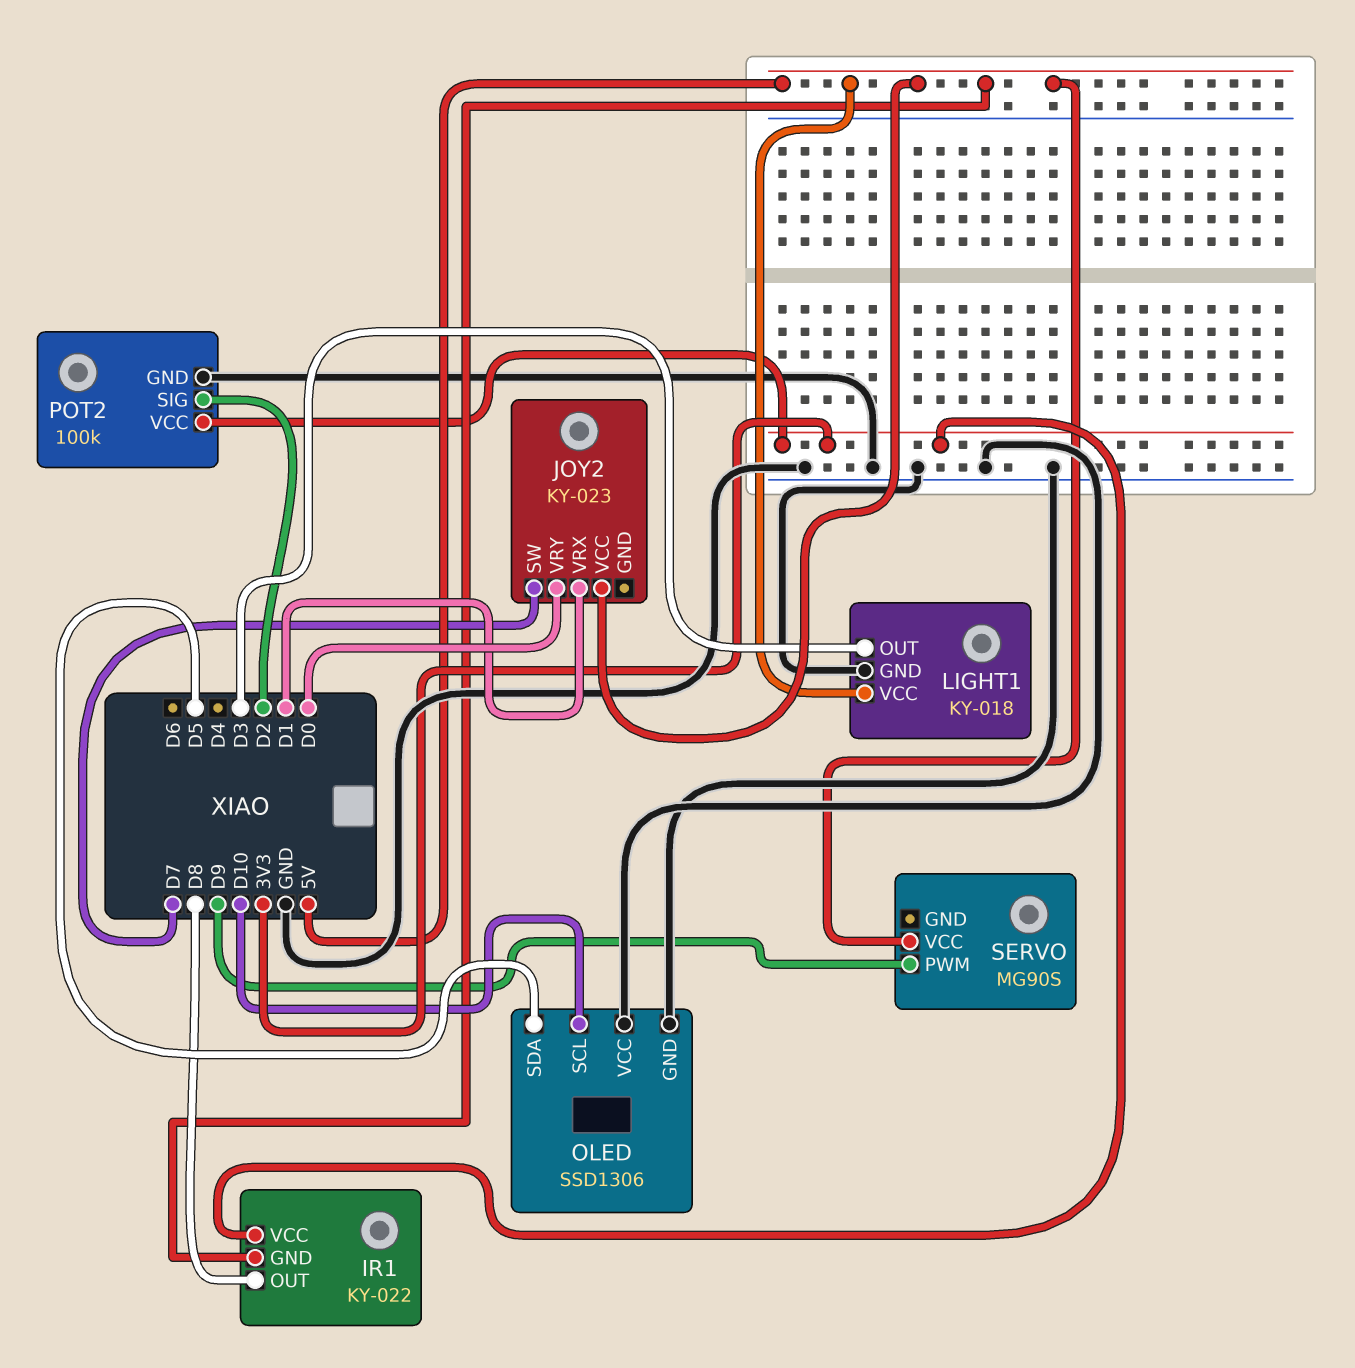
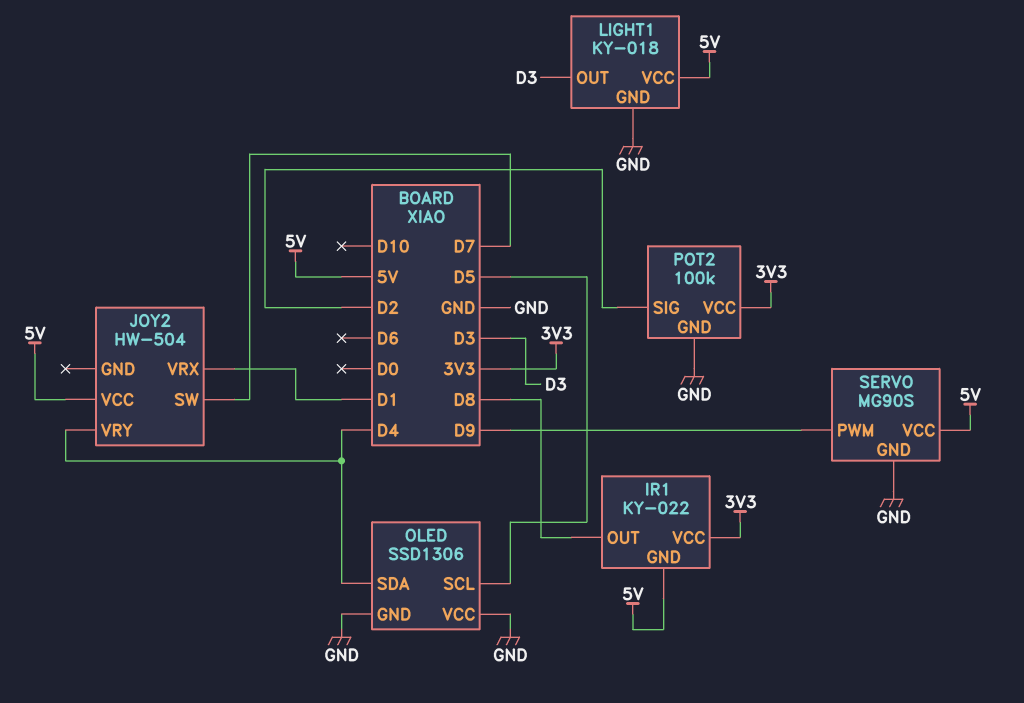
JOY2: KY-023 -> HW-504
JOY2 pin VRY: D0 -> D4
OLED pin SCL: D10 -> D5
OLED pin SDA: D5 -> D4
SERVO pin GND: none -> GND

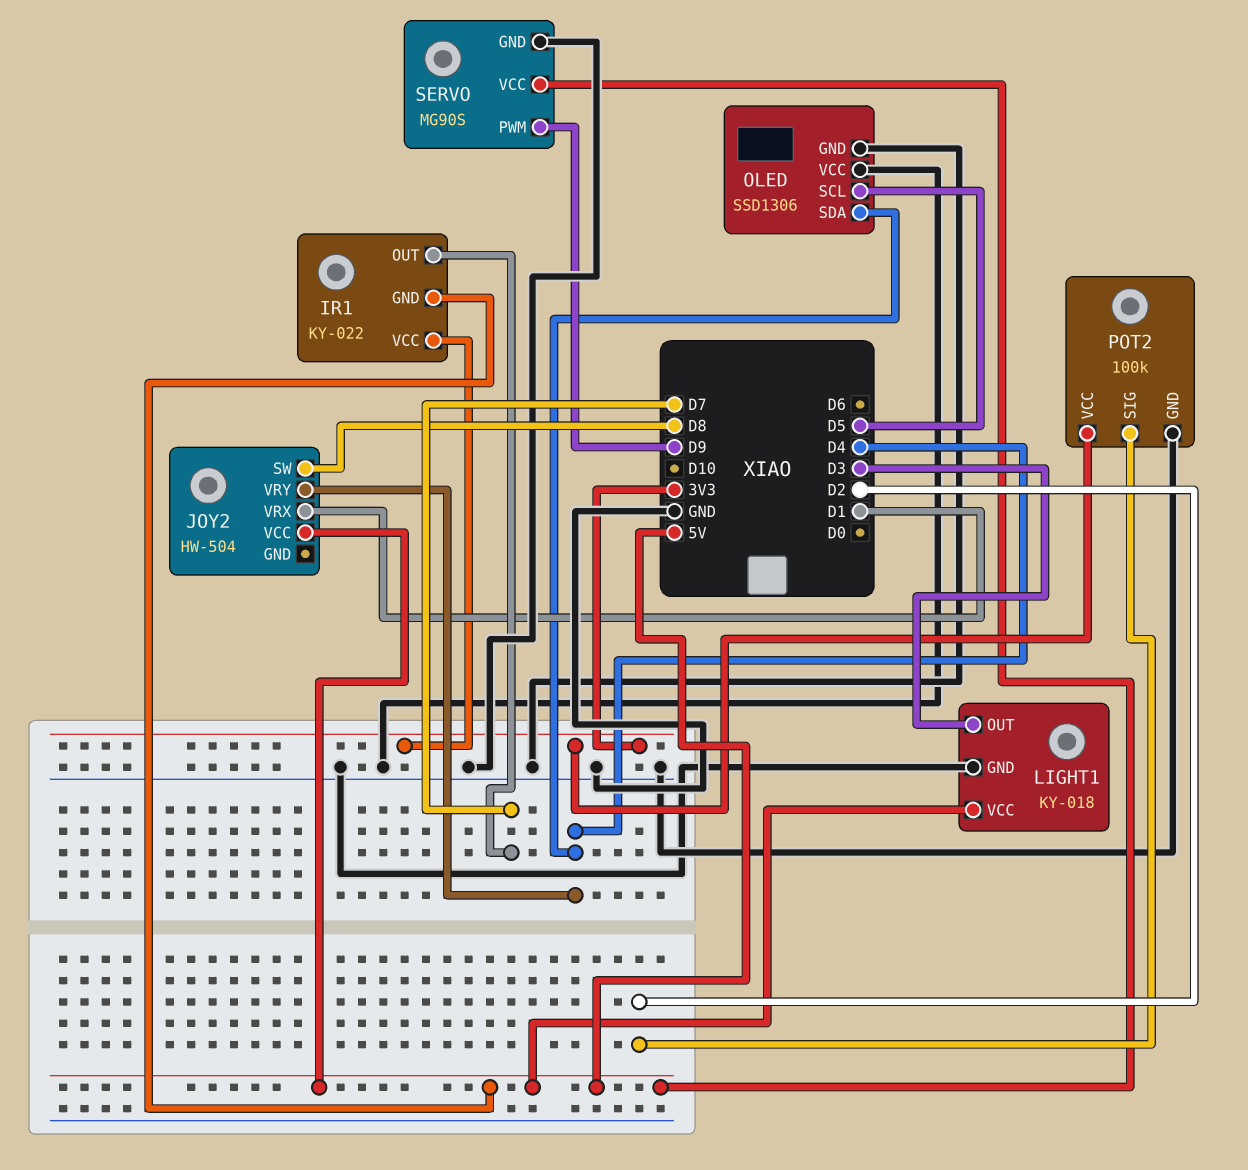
IR1 pin OUT: D8 -> D7
JOY2 pin SW: D7 -> D8

